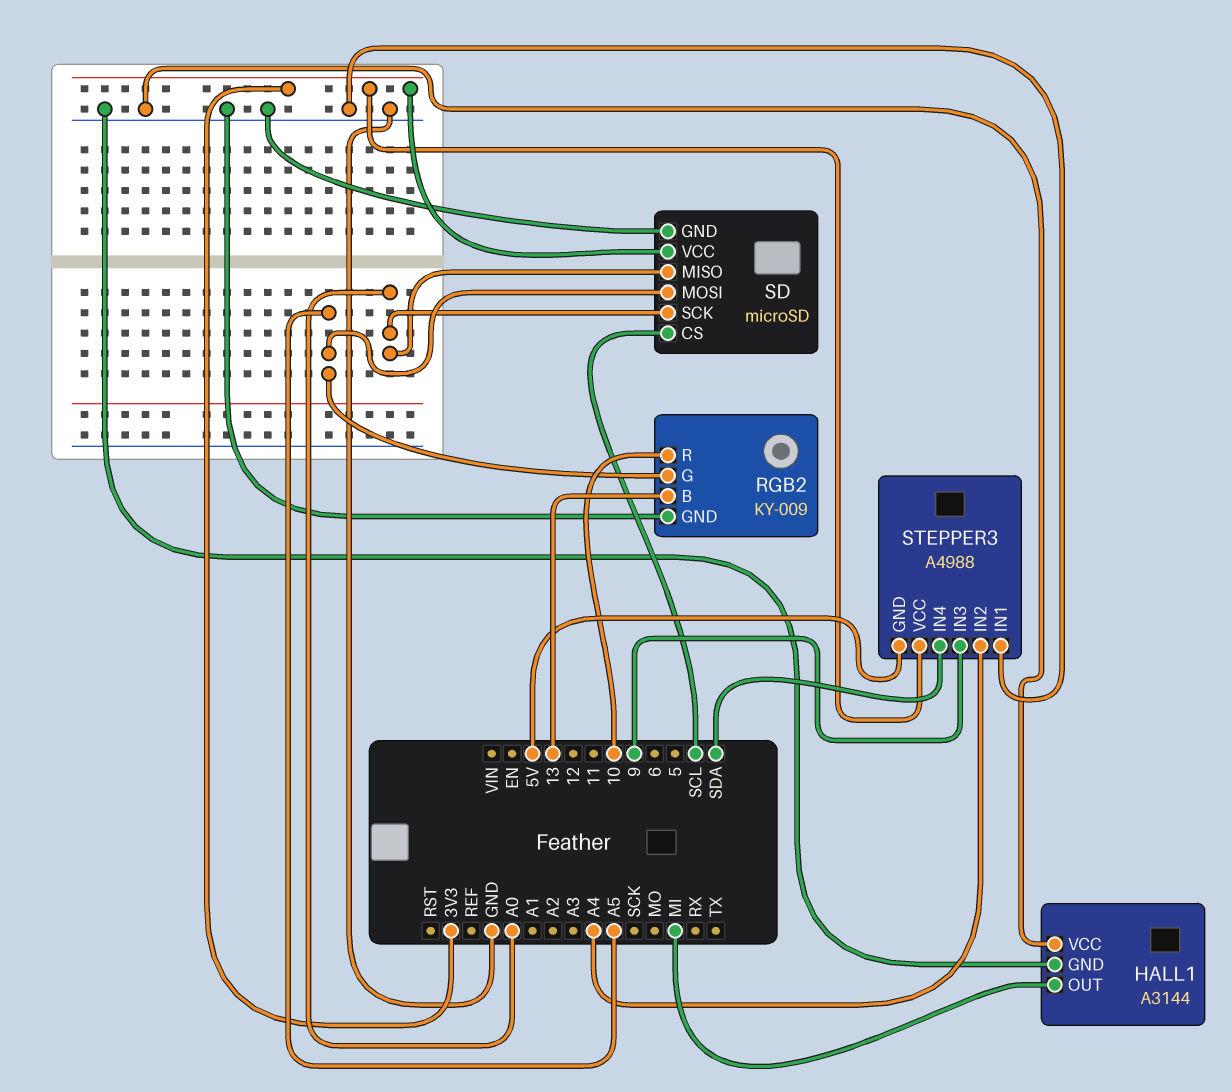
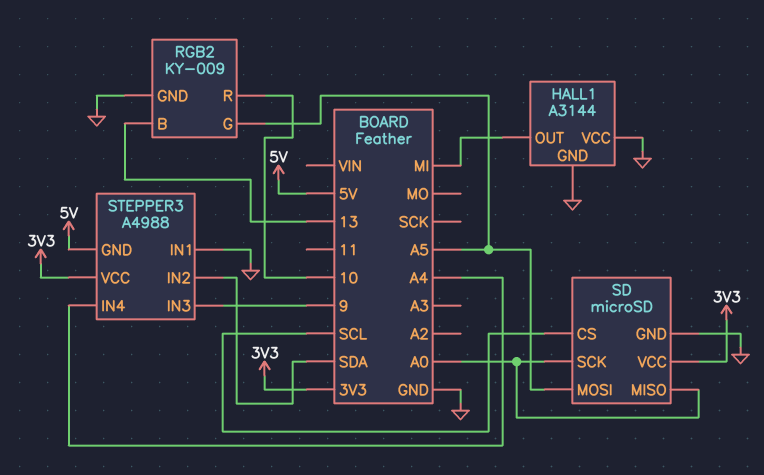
STEPPER3 pin IN2: A4 -> SDA
STEPPER3 pin IN4: SDA -> A4

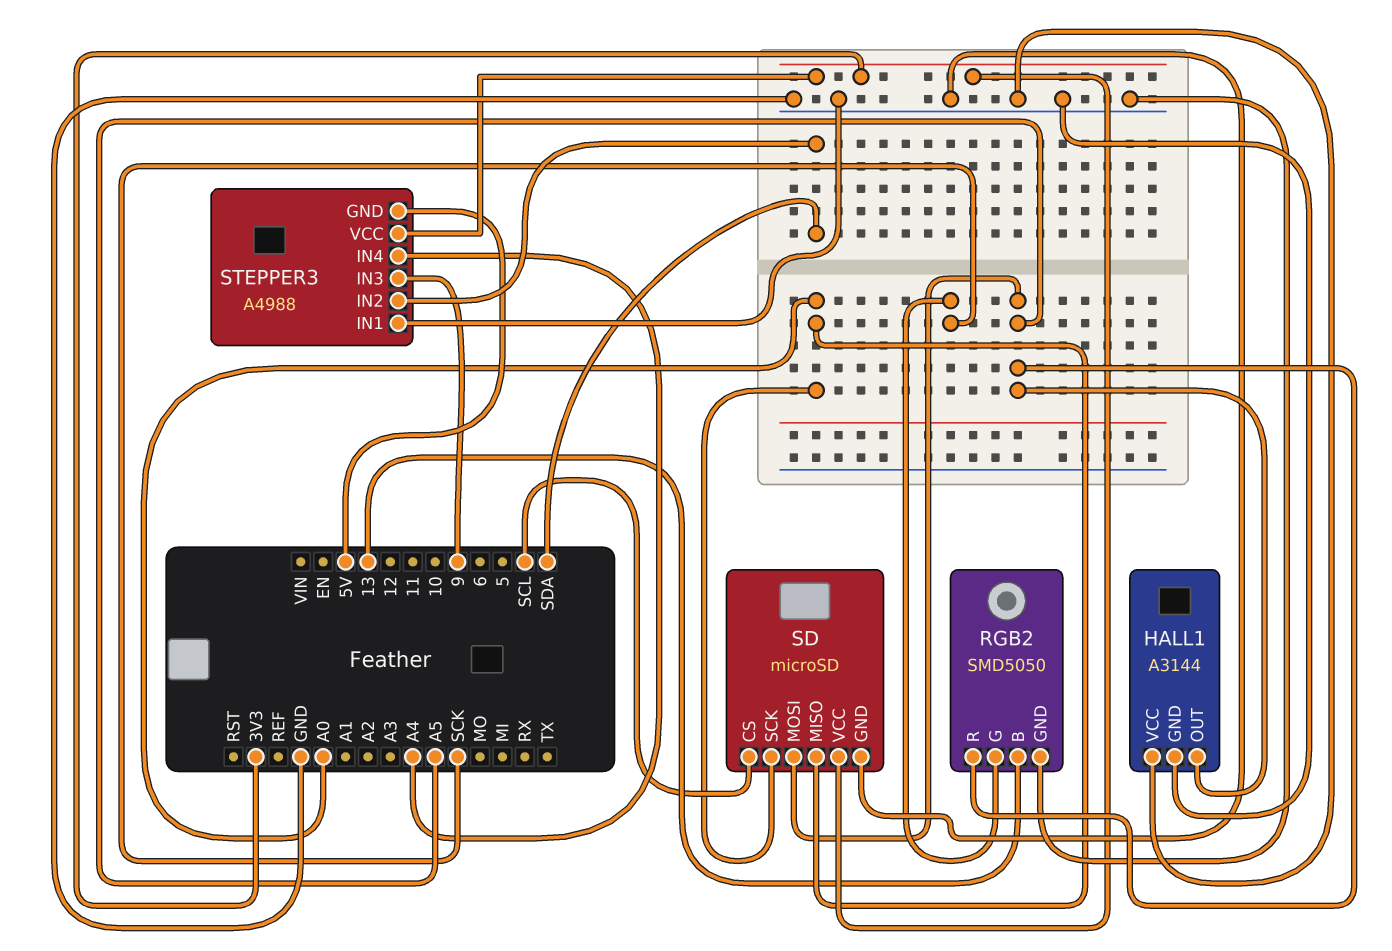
HALL1 pin OUT: MI -> A5
RGB2: KY-009 -> SMD5050
RGB2 pin G: A5 -> SCK
RGB2 pin R: 10 -> A5

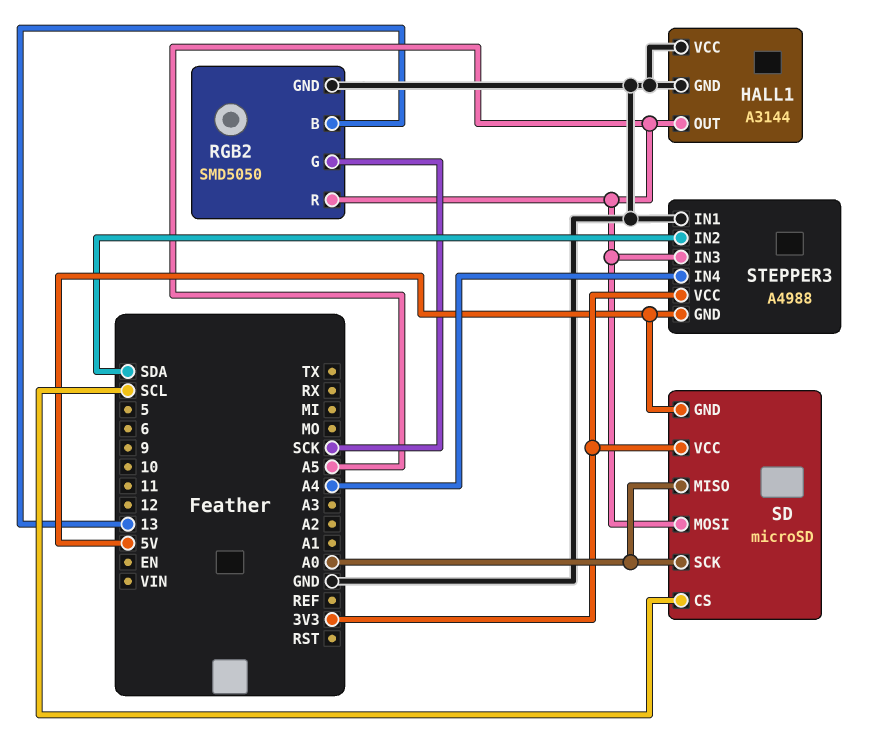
SD pin GND: GND -> 5V
STEPPER3 pin IN3: 9 -> A5

